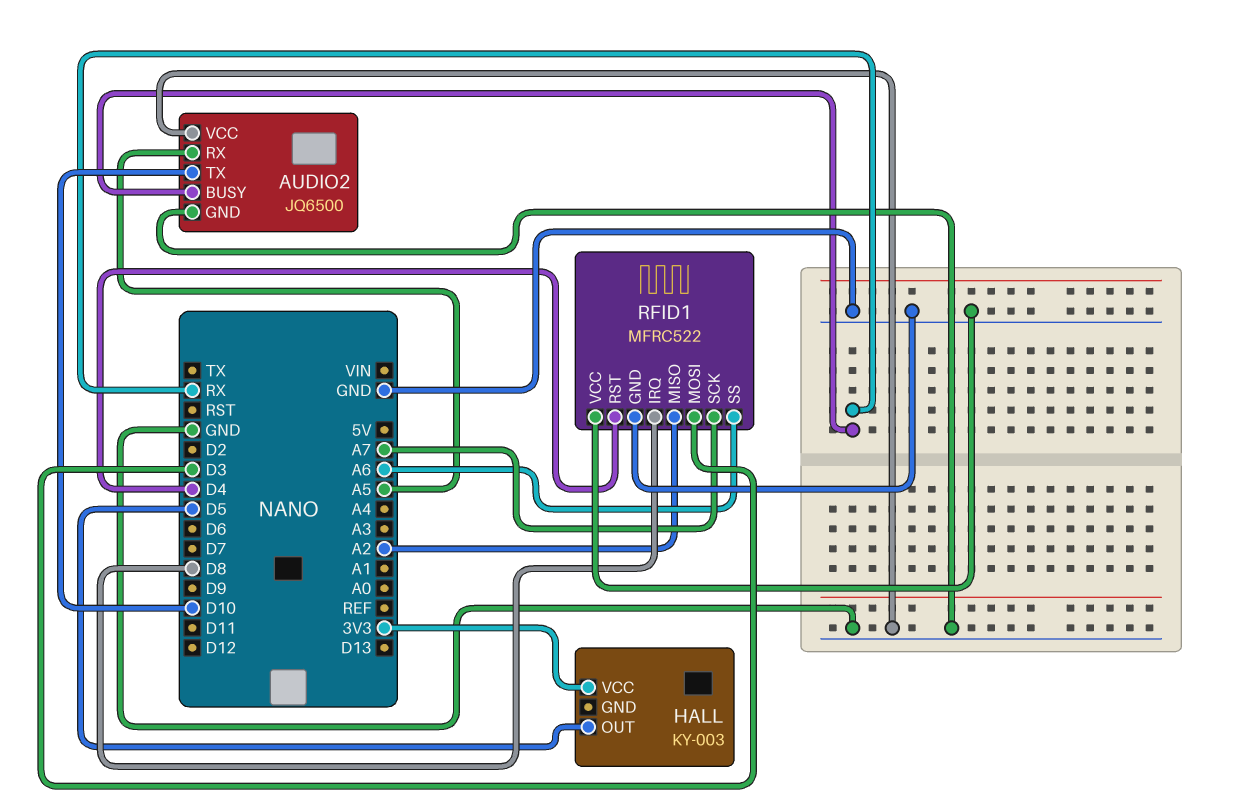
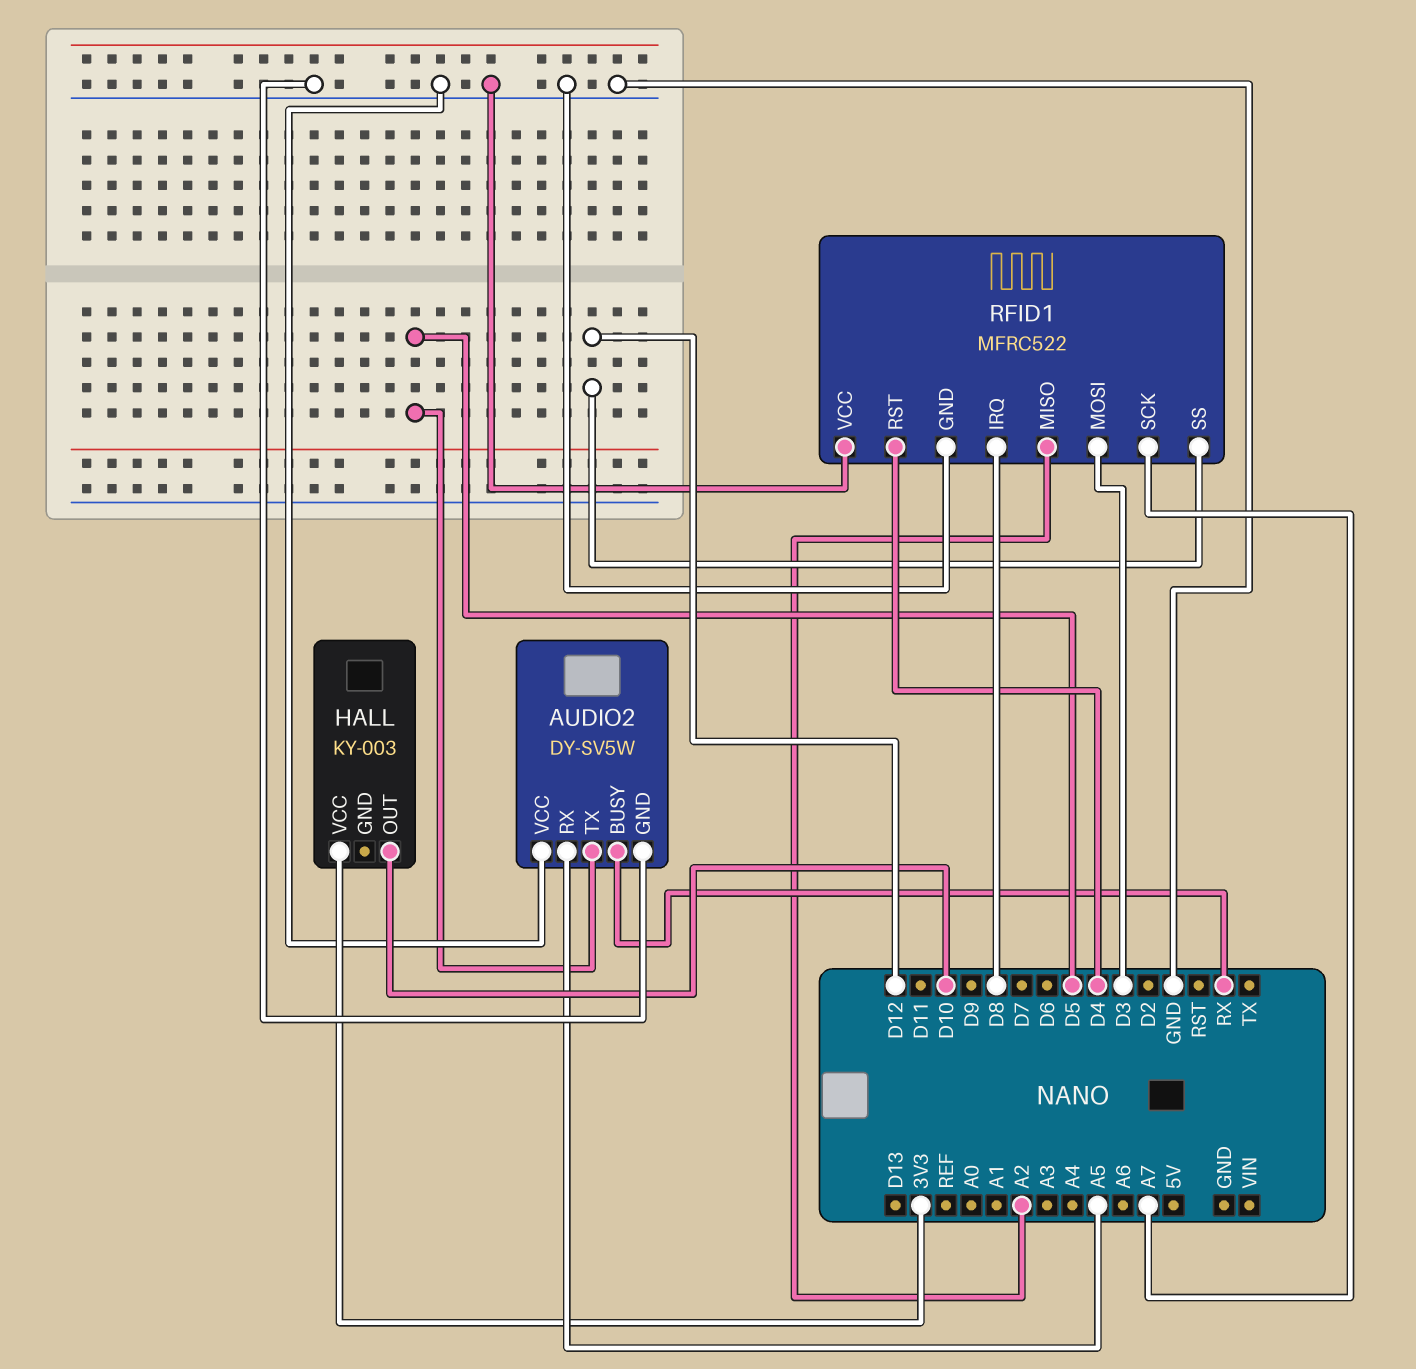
AUDIO2: JQ6500 -> DY-SV5W
AUDIO2 pin TX: D10 -> D5
HALL pin OUT: D5 -> D10
RFID1 pin SS: A6 -> D12

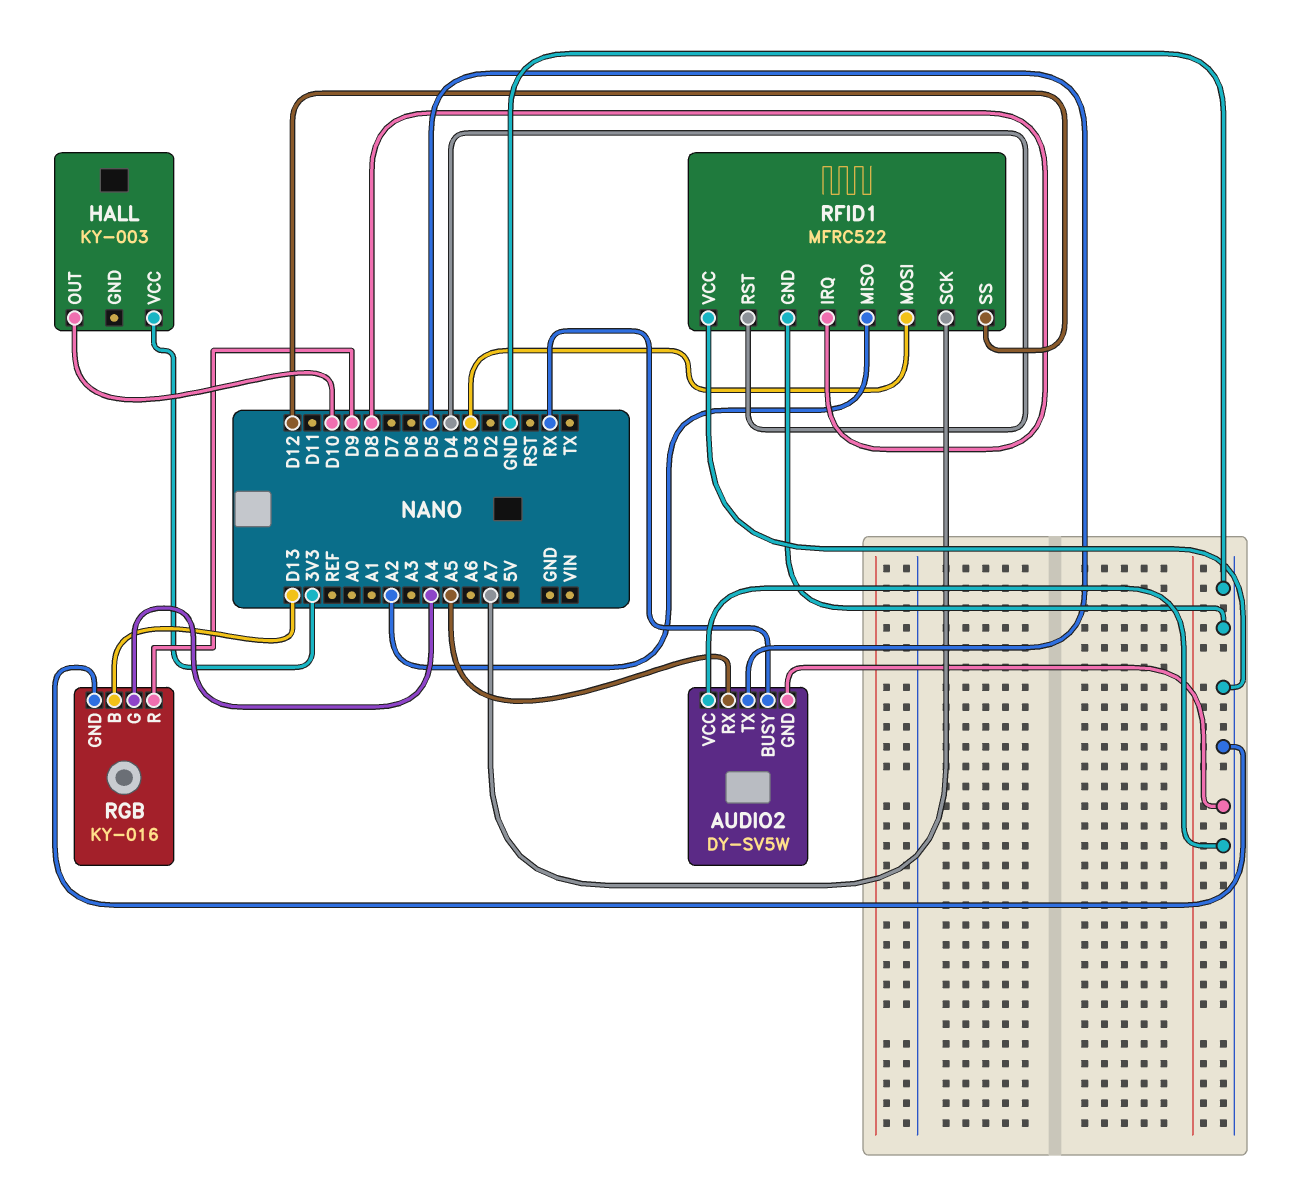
RGB: none -> KY-016
RGB pin B: none -> D13
RGB pin G: none -> A4
RGB pin GND: none -> GND
RGB pin R: none -> D9

